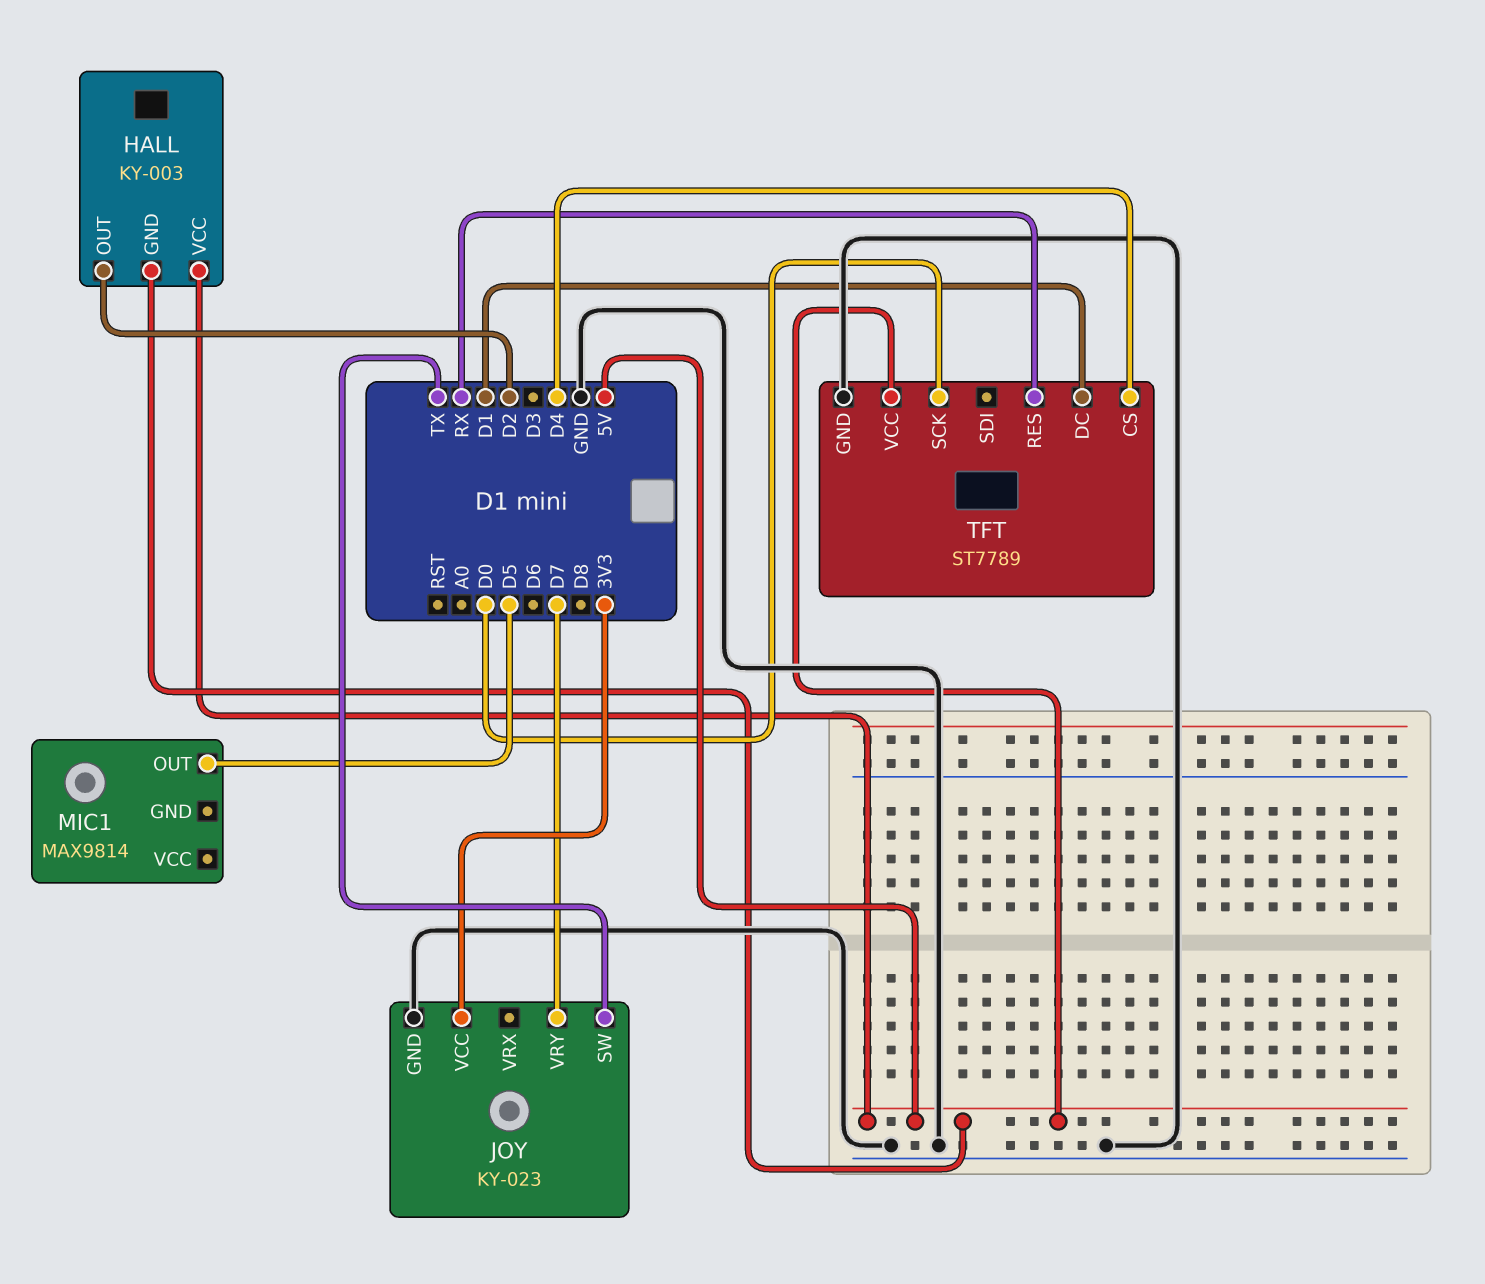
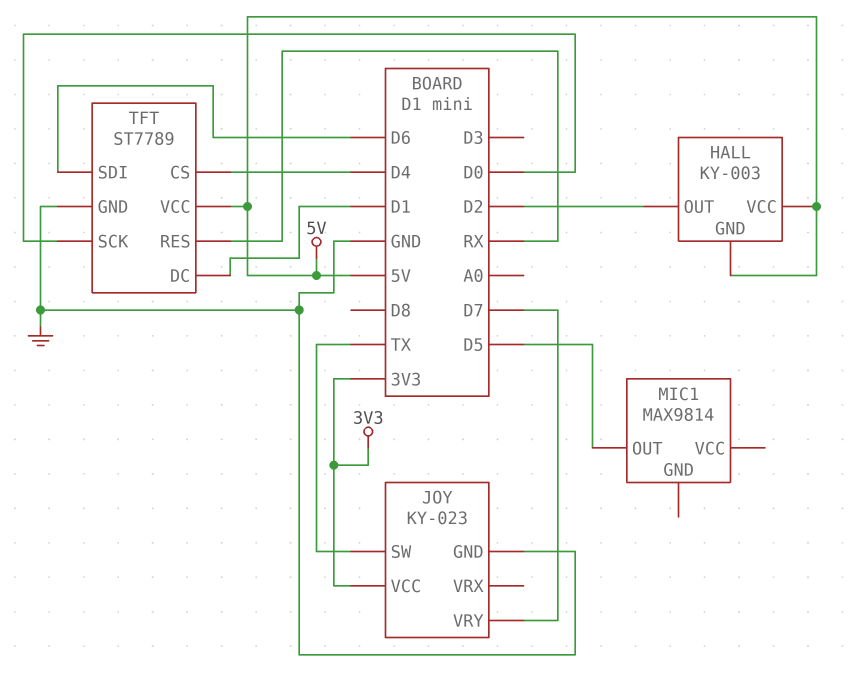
TFT pin SDI: none -> D6

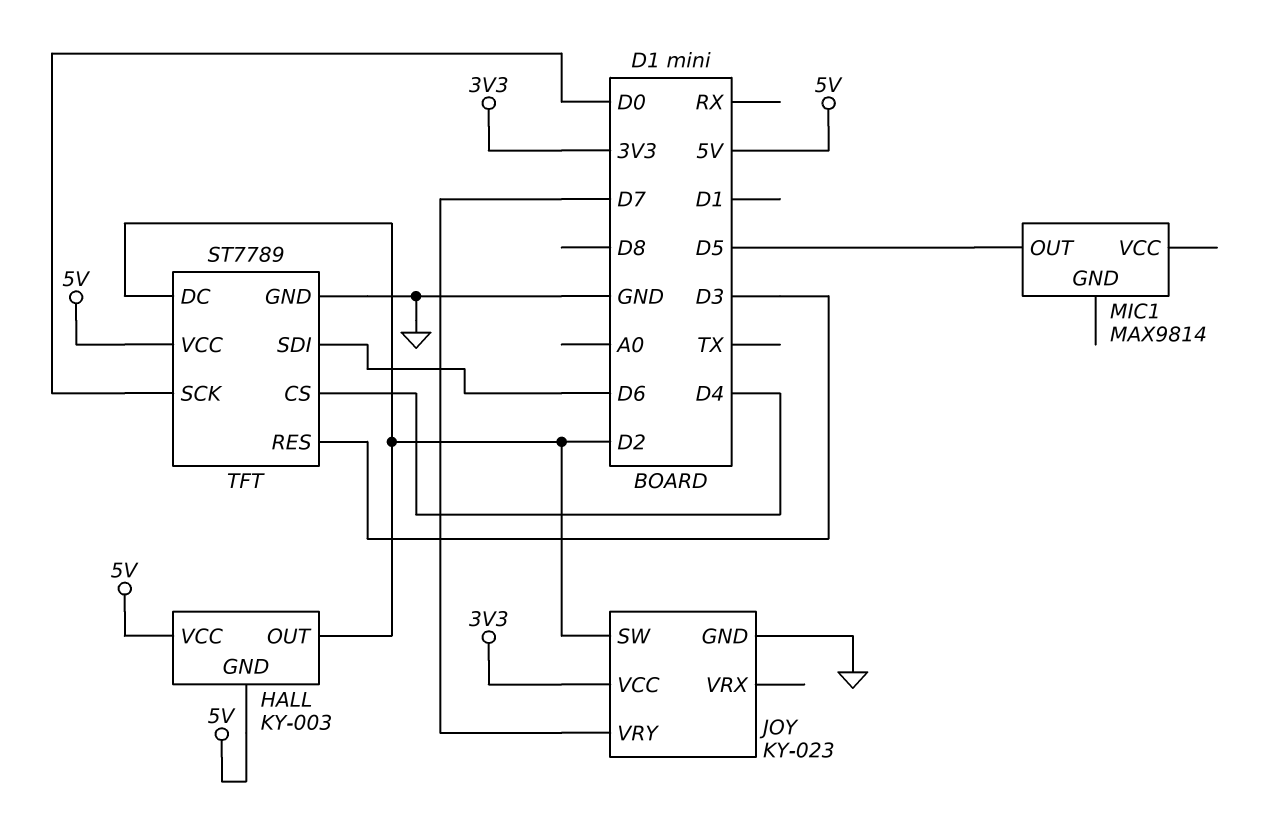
JOY pin SW: TX -> D2
TFT pin DC: D1 -> D2
TFT pin RES: RX -> D3

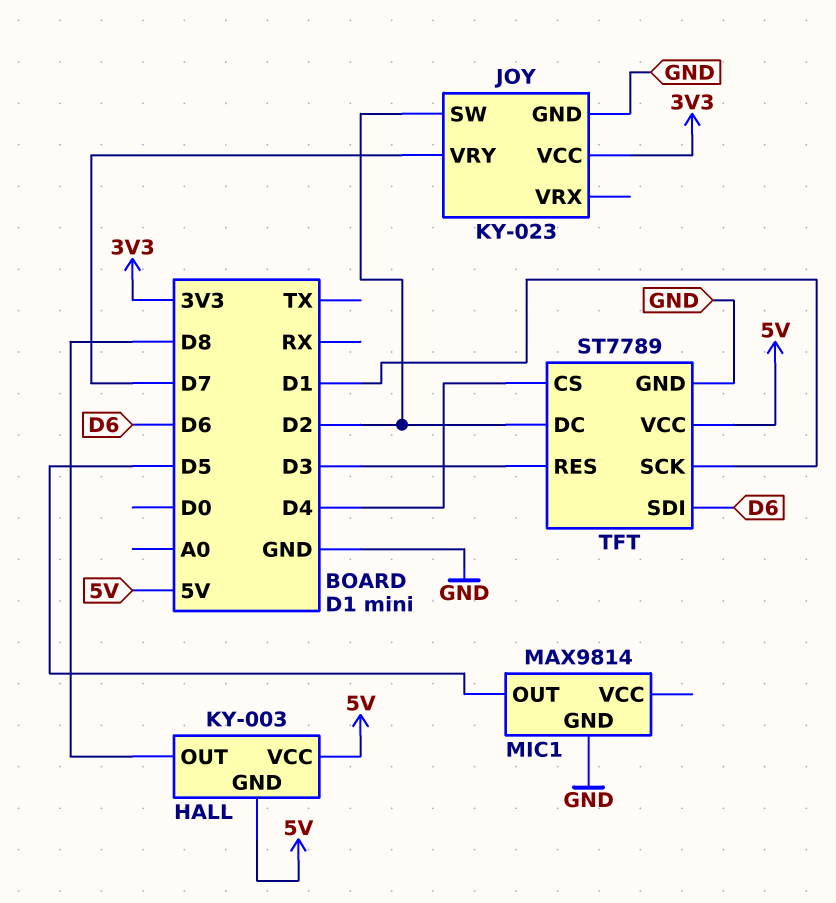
HALL pin OUT: D2 -> D8
MIC1 pin GND: none -> GND
TFT pin SCK: D0 -> D1

